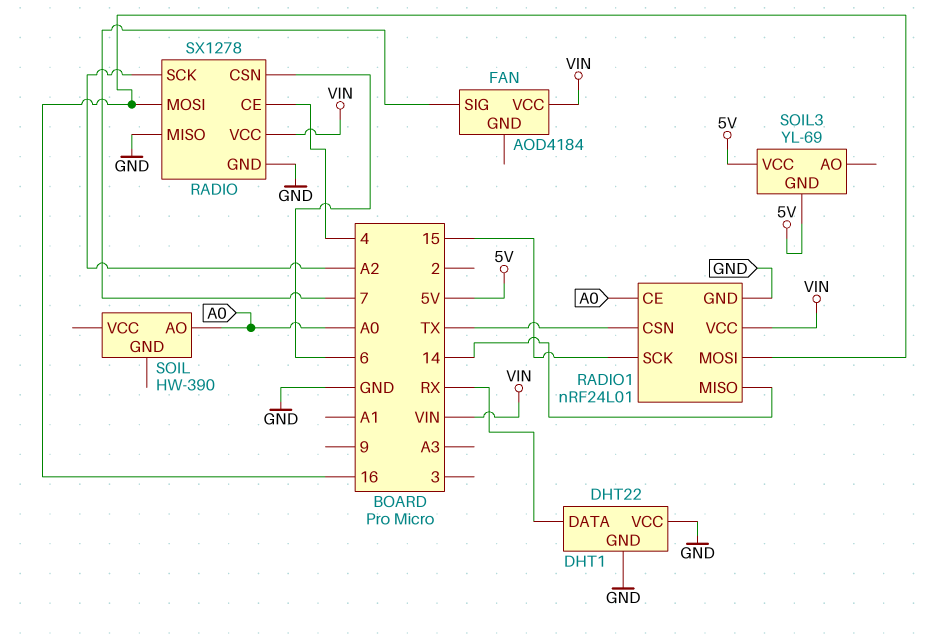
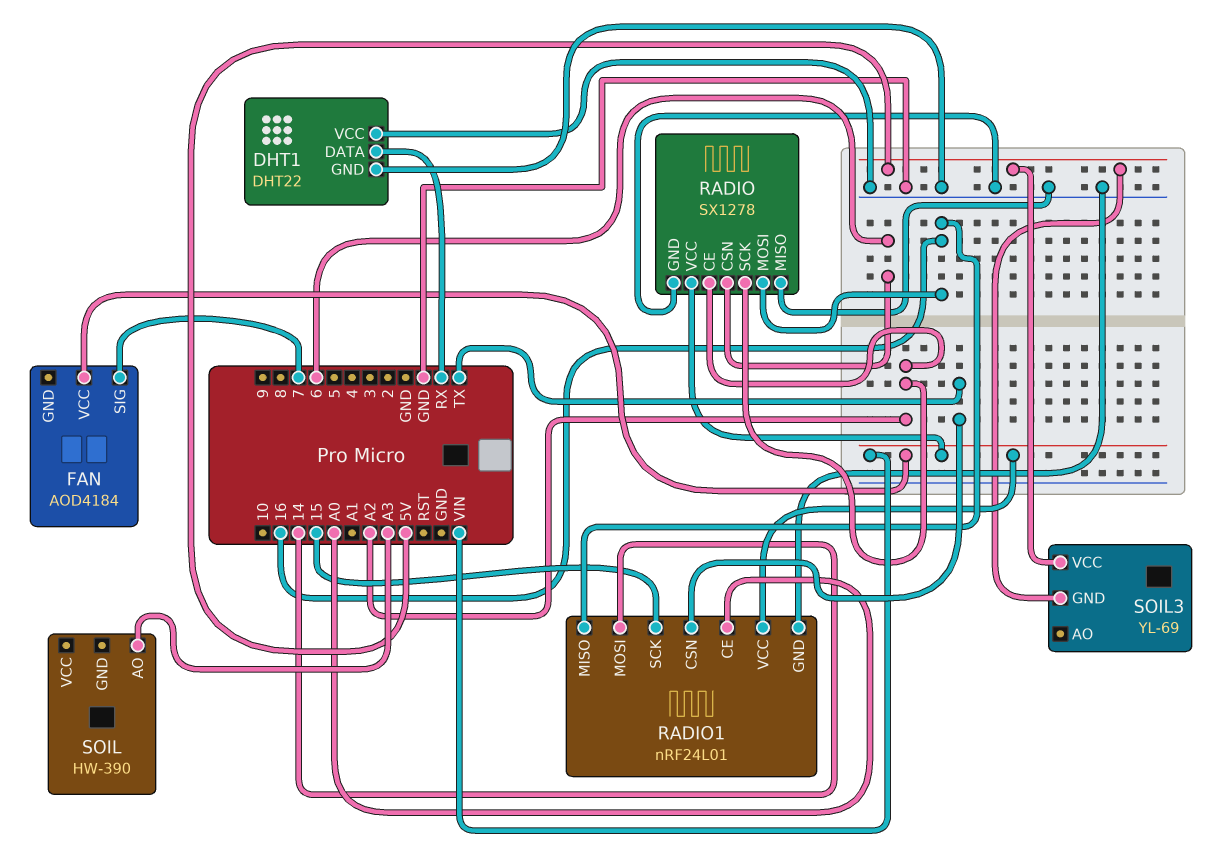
RADIO pin CE: 4 -> A2
RADIO1 pin MISO: 14 -> 16
RADIO1 pin MOSI: 16 -> 14
SOIL pin AO: A0 -> A3

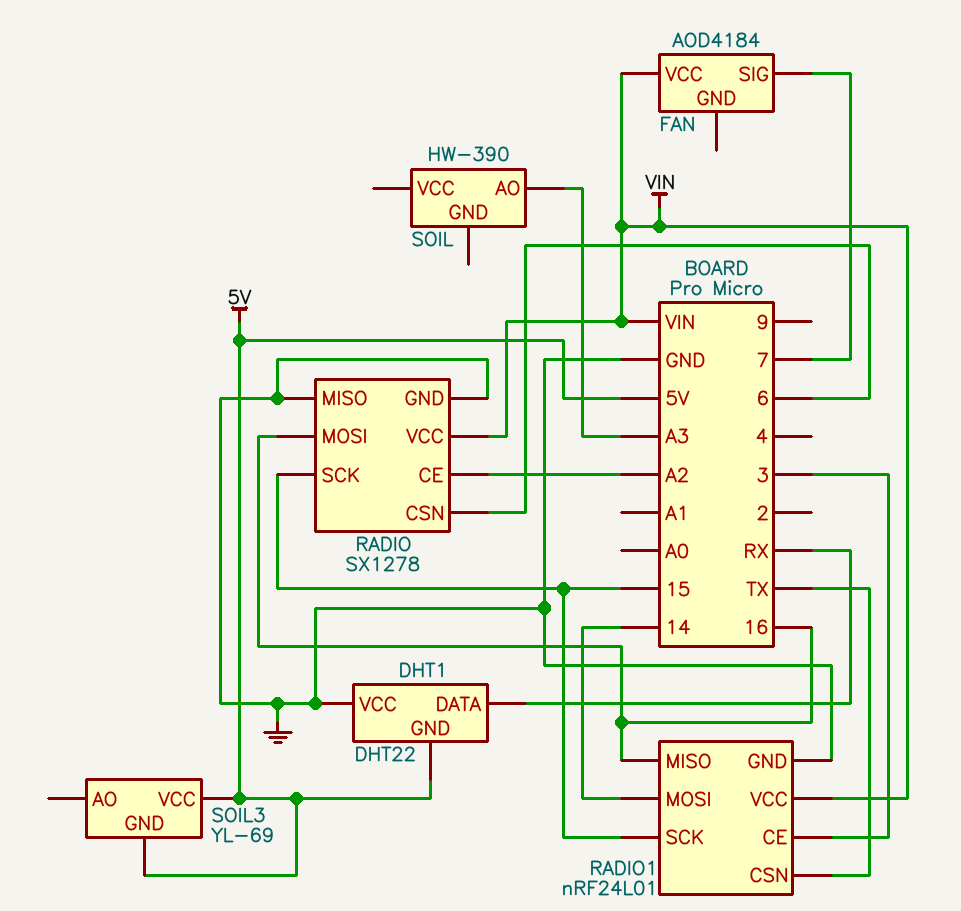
DHT1 pin GND: GND -> 5V
RADIO pin SCK: A2 -> 15
RADIO1 pin CE: A0 -> 3

